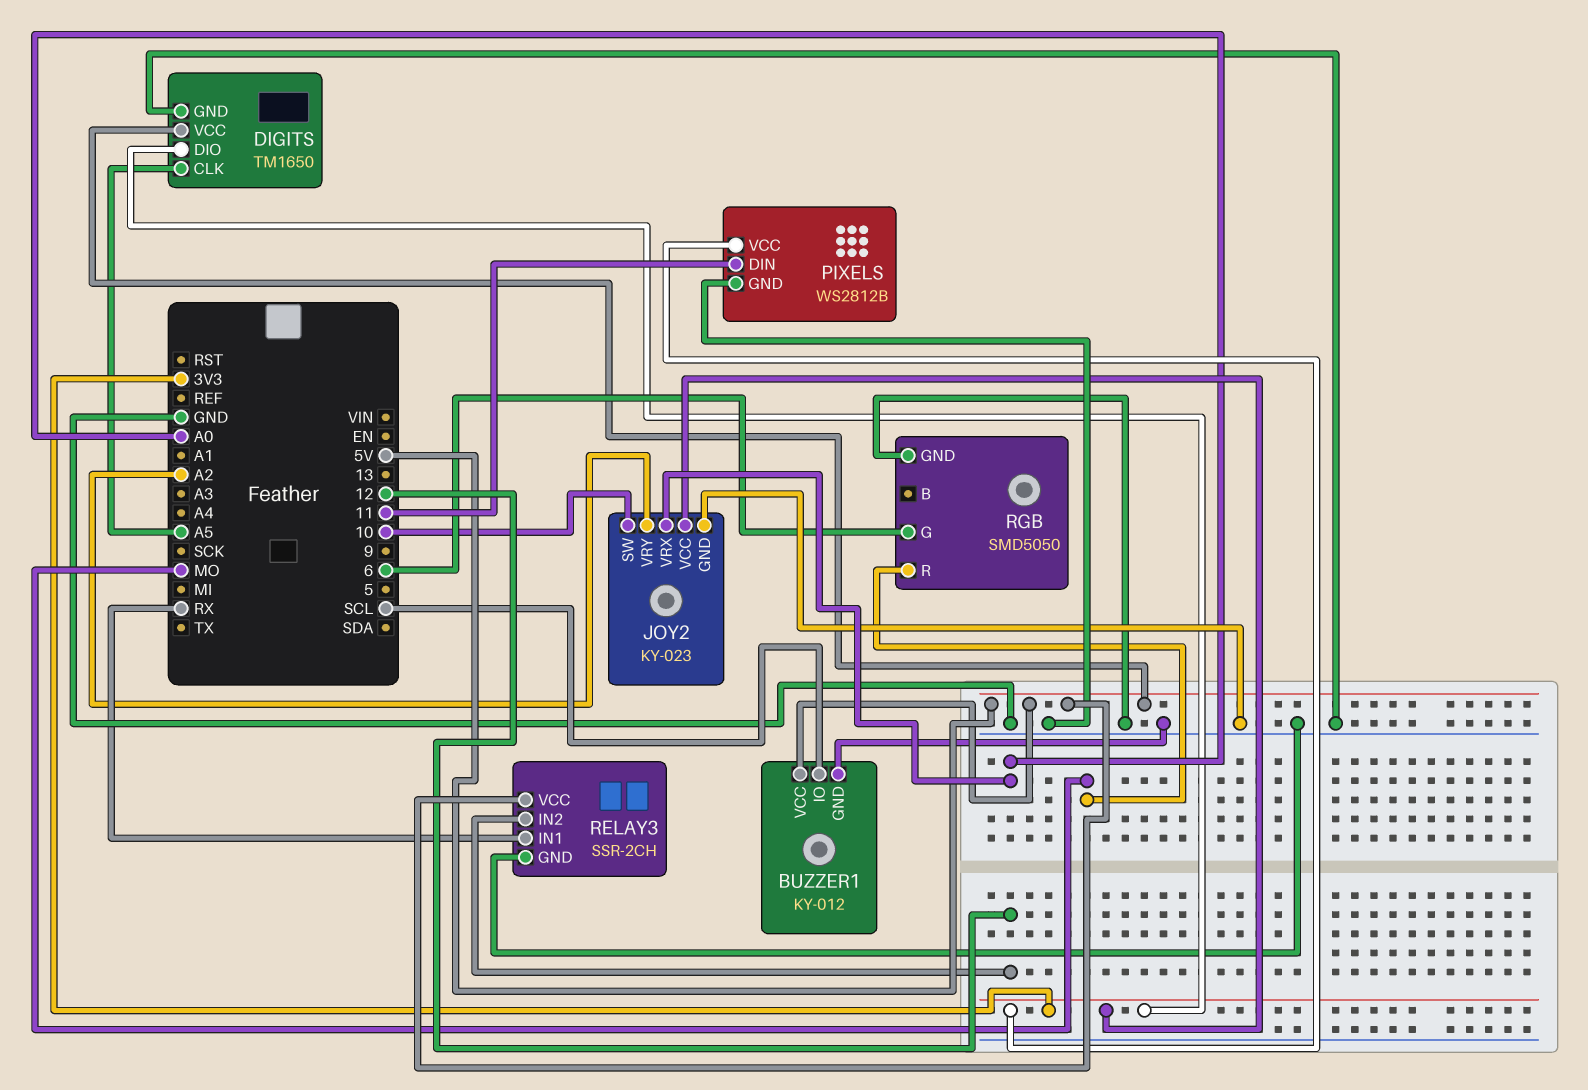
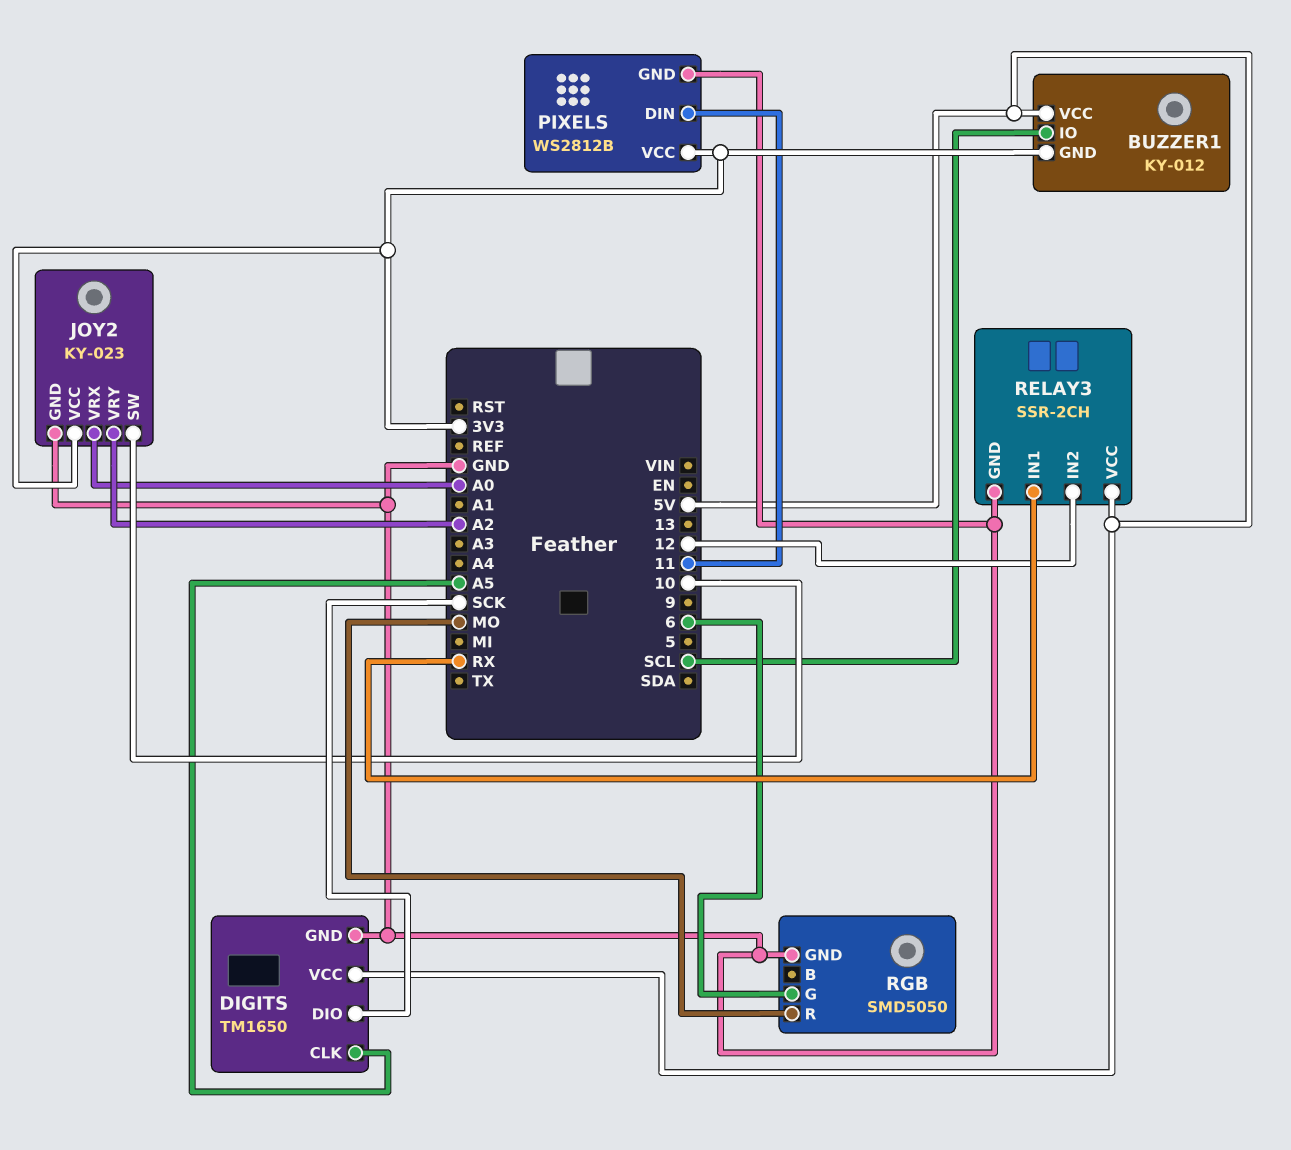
BUZZER1 pin GND: GND -> 3V3
DIGITS pin DIO: 3V3 -> SCK

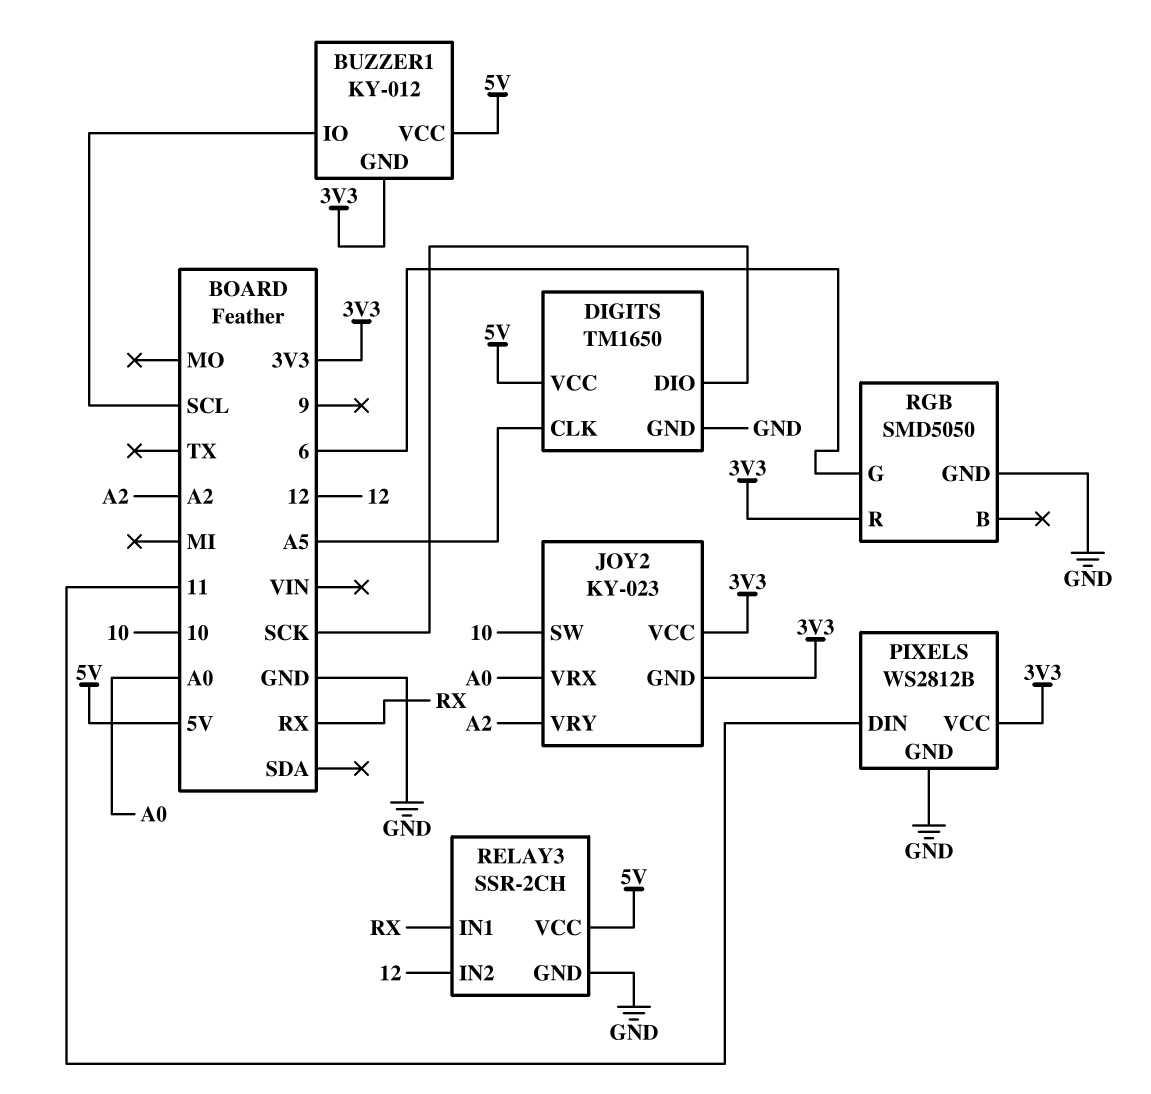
JOY2 pin GND: GND -> 3V3
RGB pin R: MO -> 3V3

